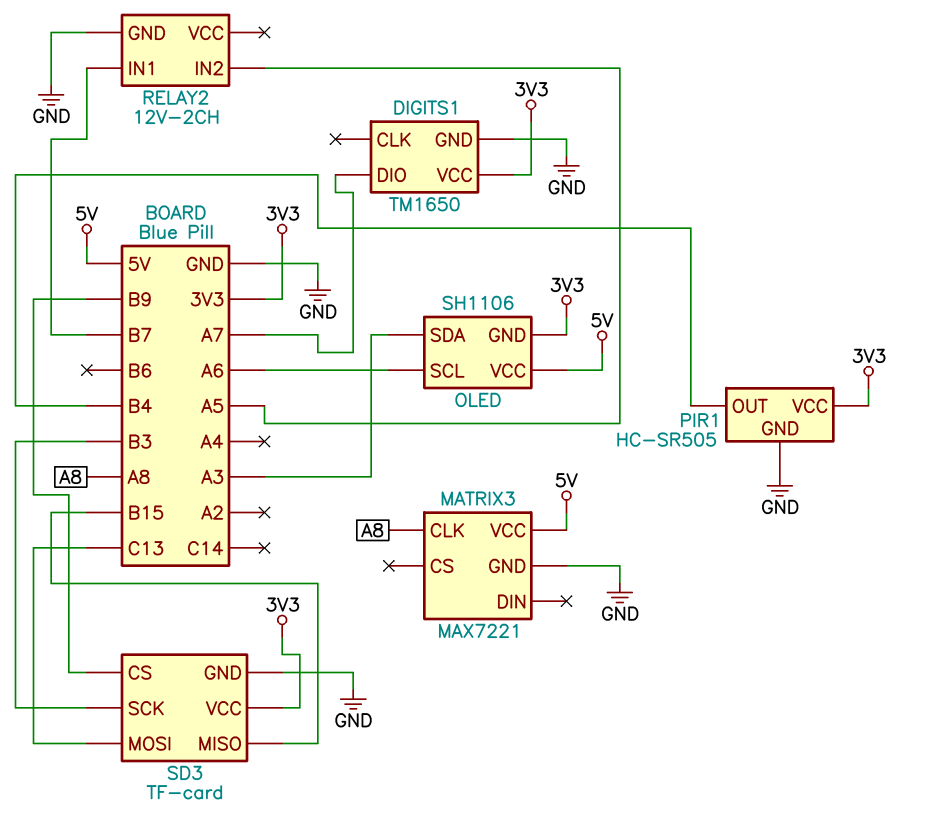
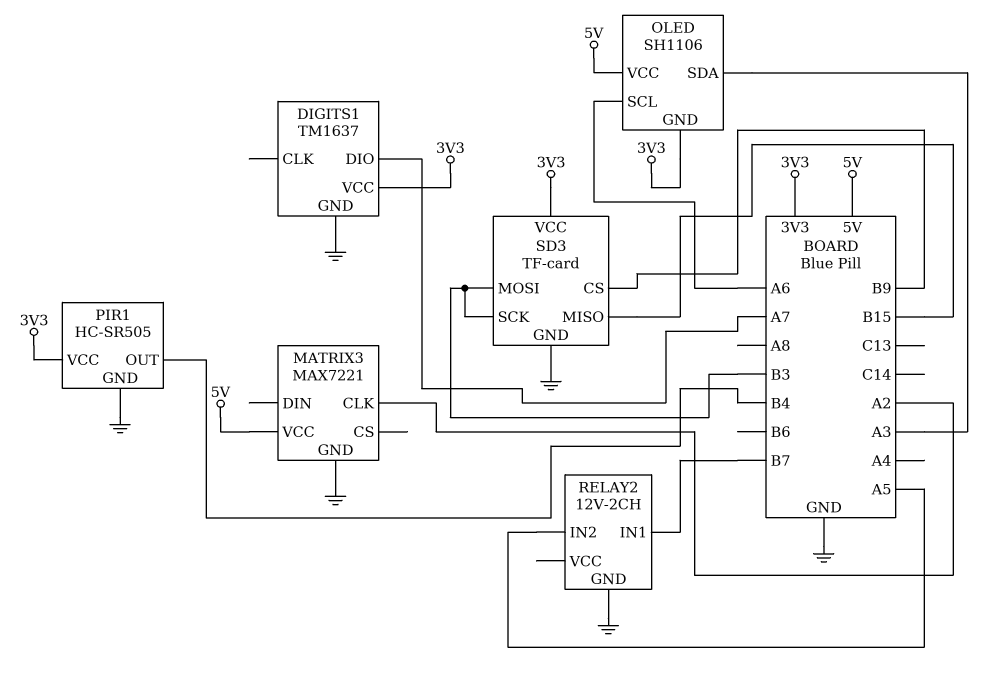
DIGITS1: TM1650 -> TM1637
MATRIX3 pin CLK: A8 -> A2
SD3 pin MOSI: C13 -> B3

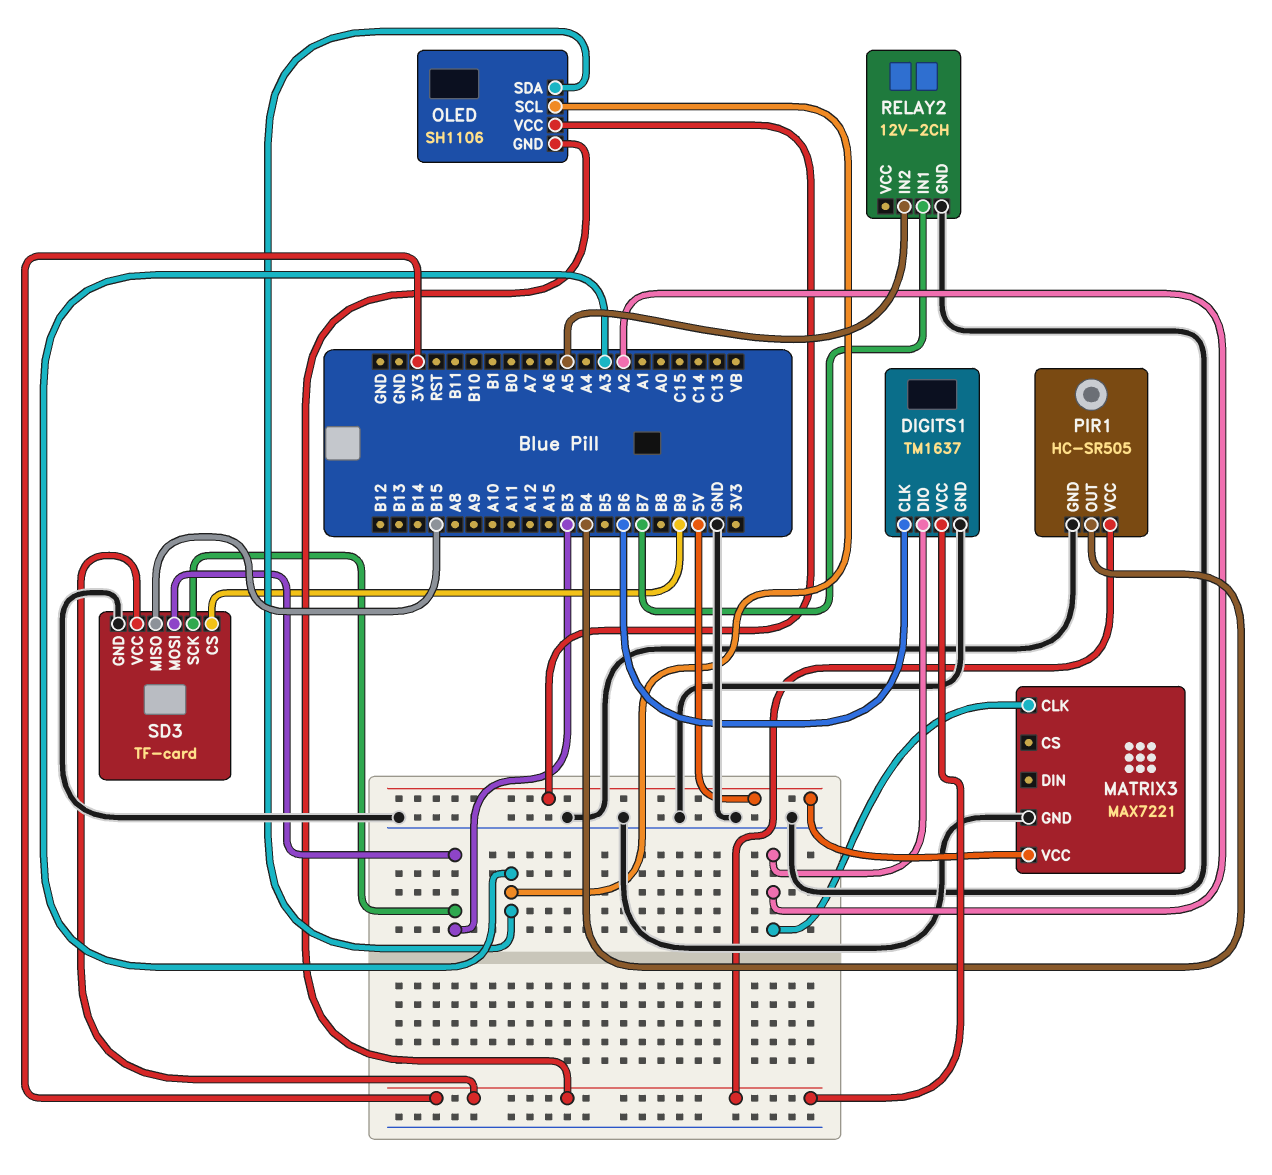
DIGITS1 pin CLK: none -> B6
DIGITS1 pin DIO: A7 -> A2
OLED pin SCL: A6 -> A3

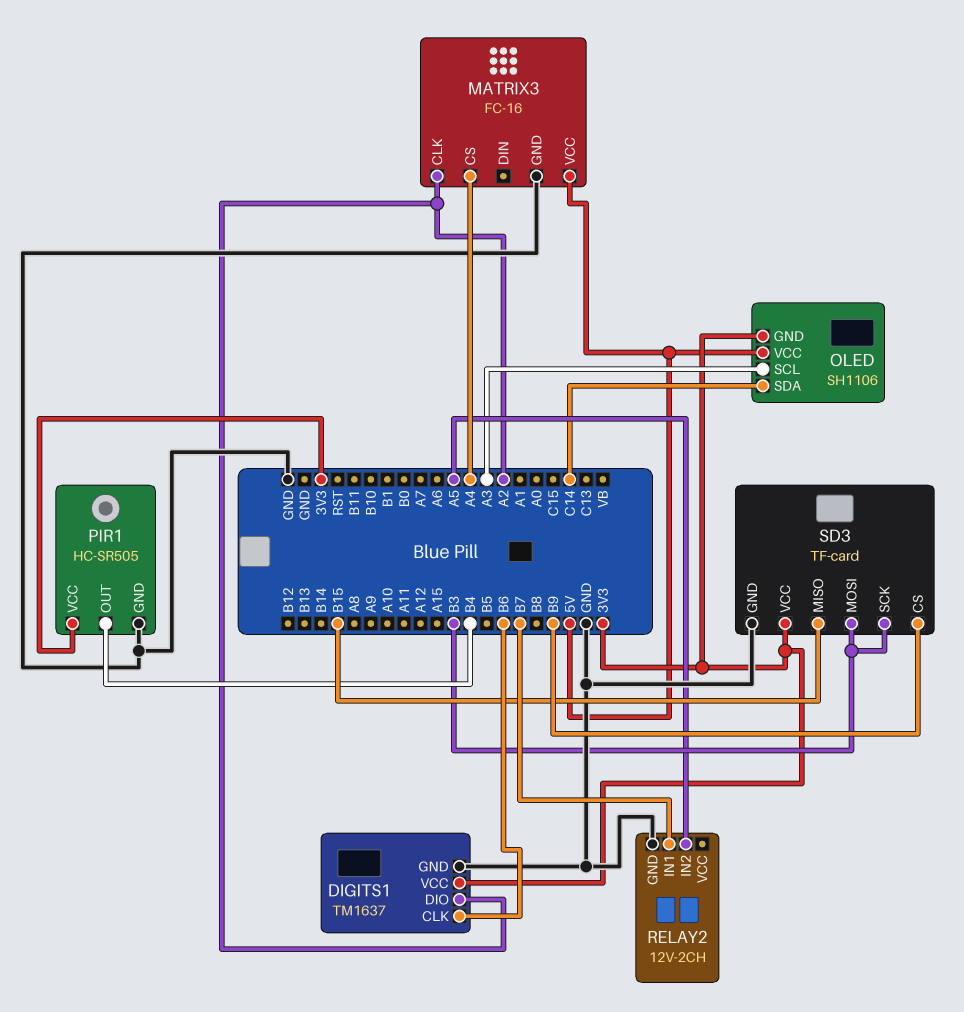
MATRIX3: MAX7221 -> FC-16
MATRIX3 pin CS: none -> A4
OLED pin SDA: A3 -> C14

